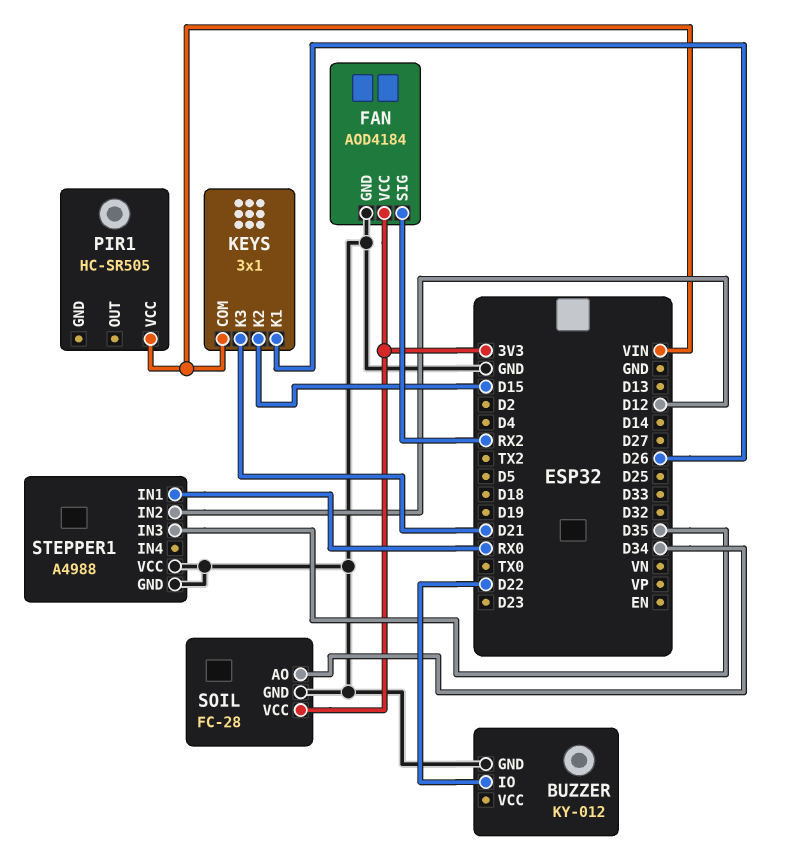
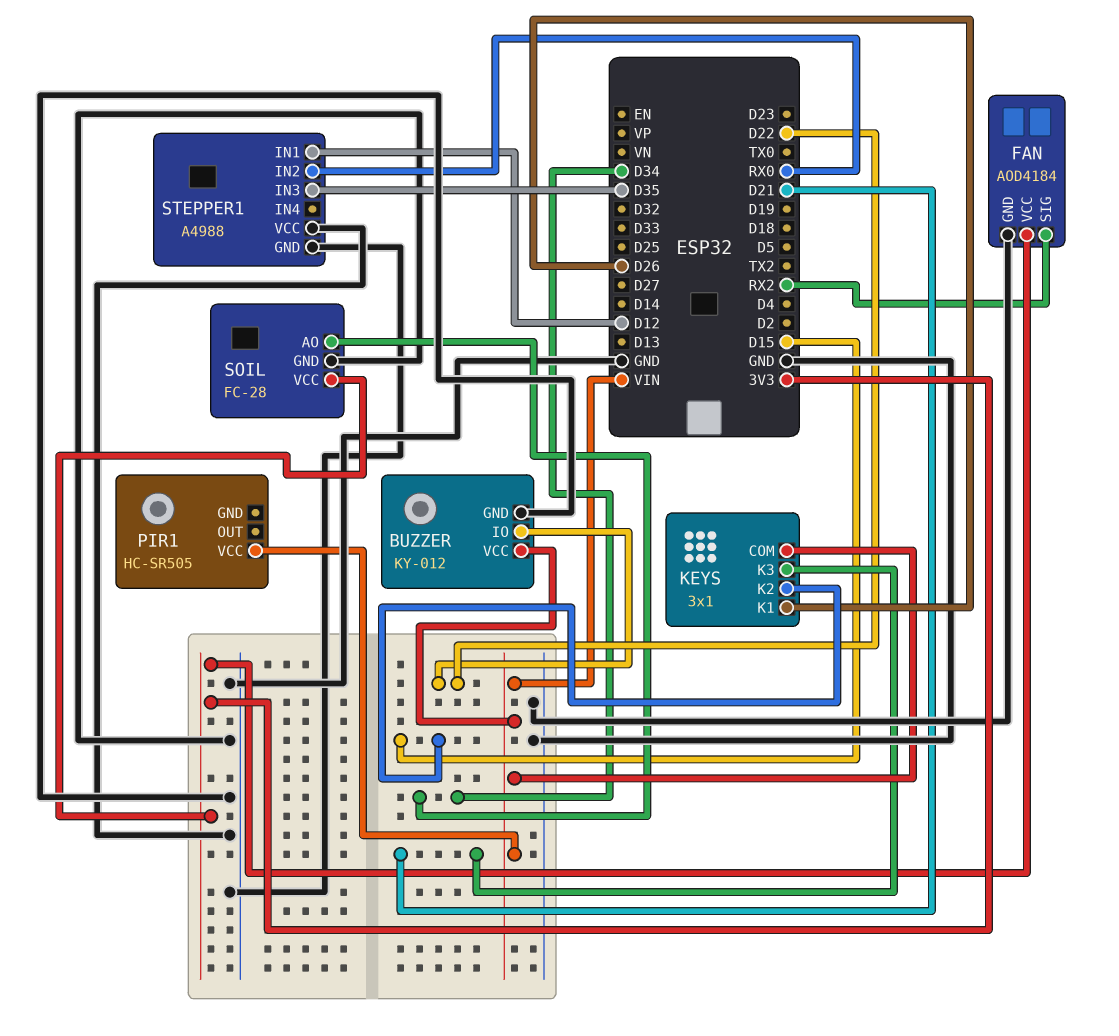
BUZZER pin VCC: none -> VIN
STEPPER1 pin IN1: RX0 -> D12
STEPPER1 pin IN2: D12 -> RX0

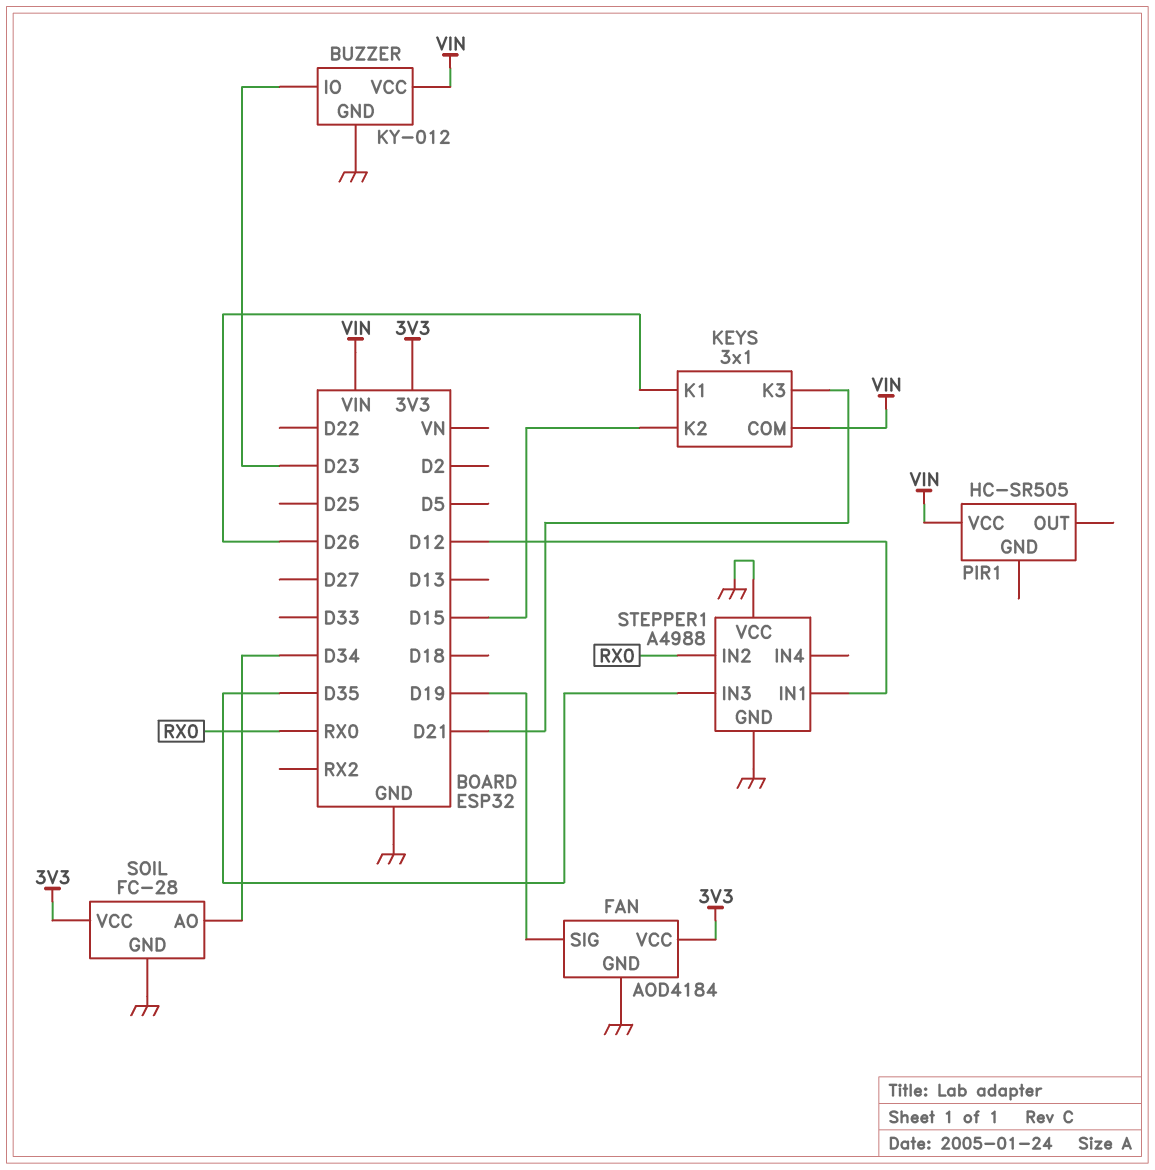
BUZZER pin IO: D22 -> D23
FAN pin SIG: RX2 -> D19

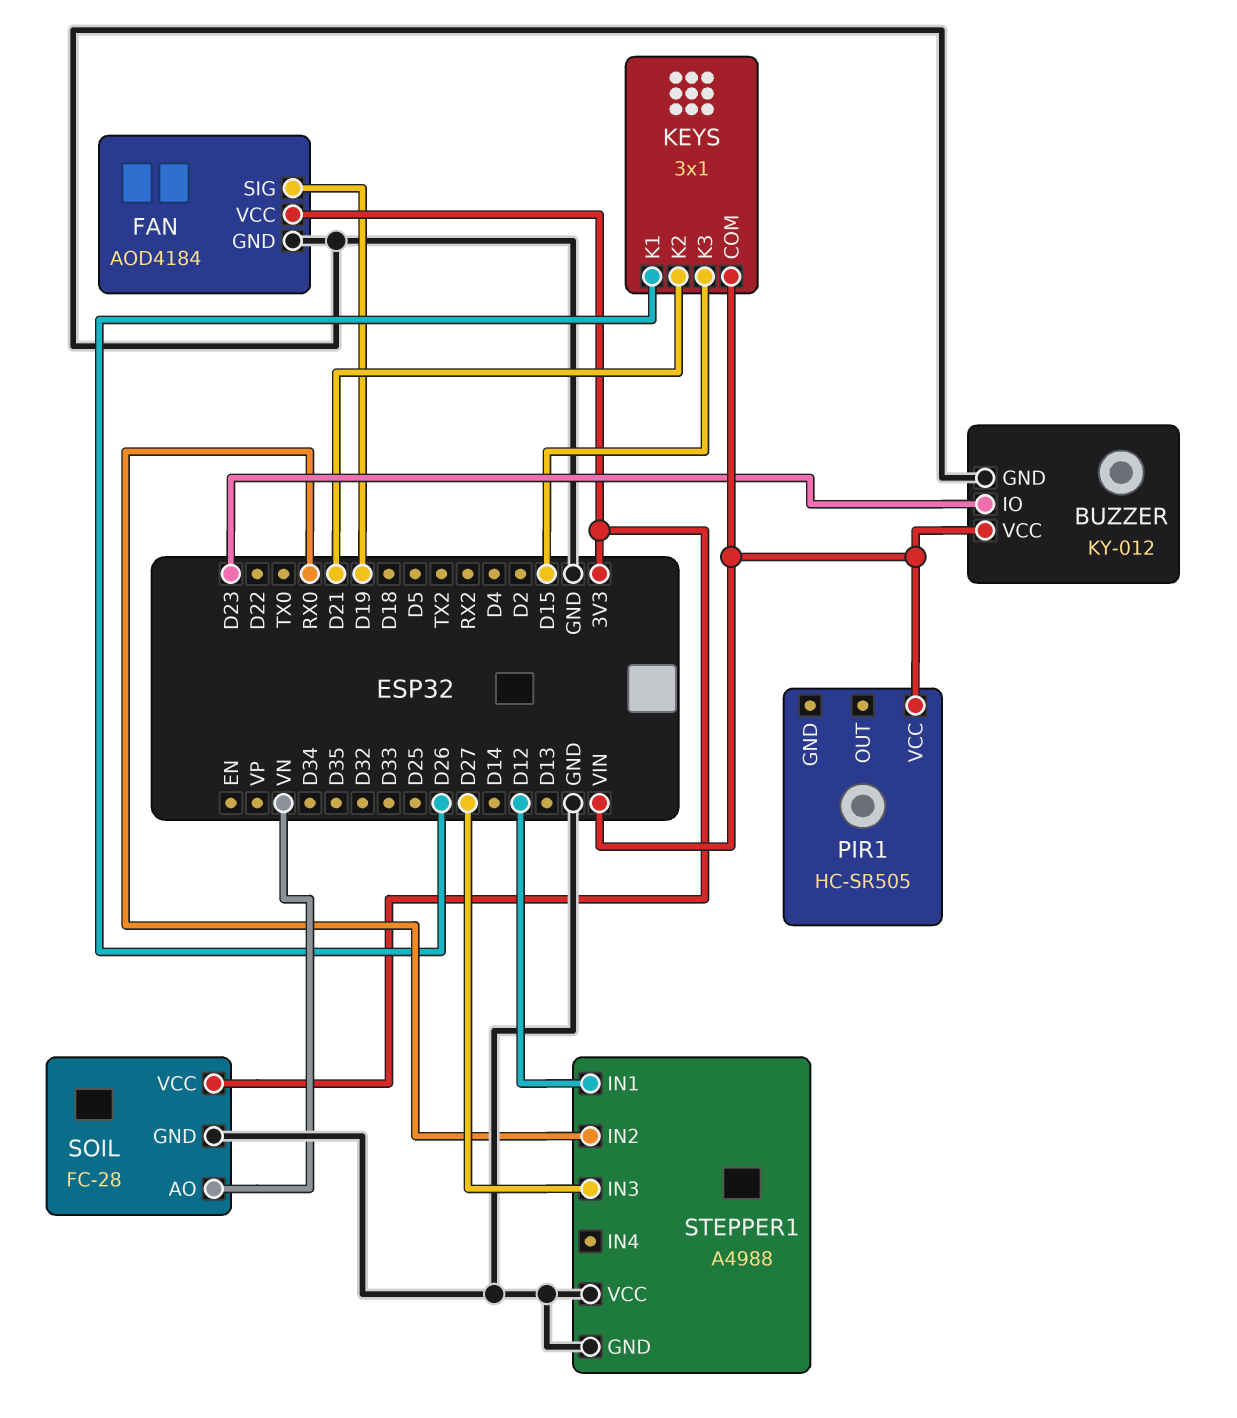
KEYS pin K2: D15 -> D21
KEYS pin K3: D21 -> D15
SOIL pin AO: D34 -> VN
STEPPER1 pin IN3: D35 -> D27

